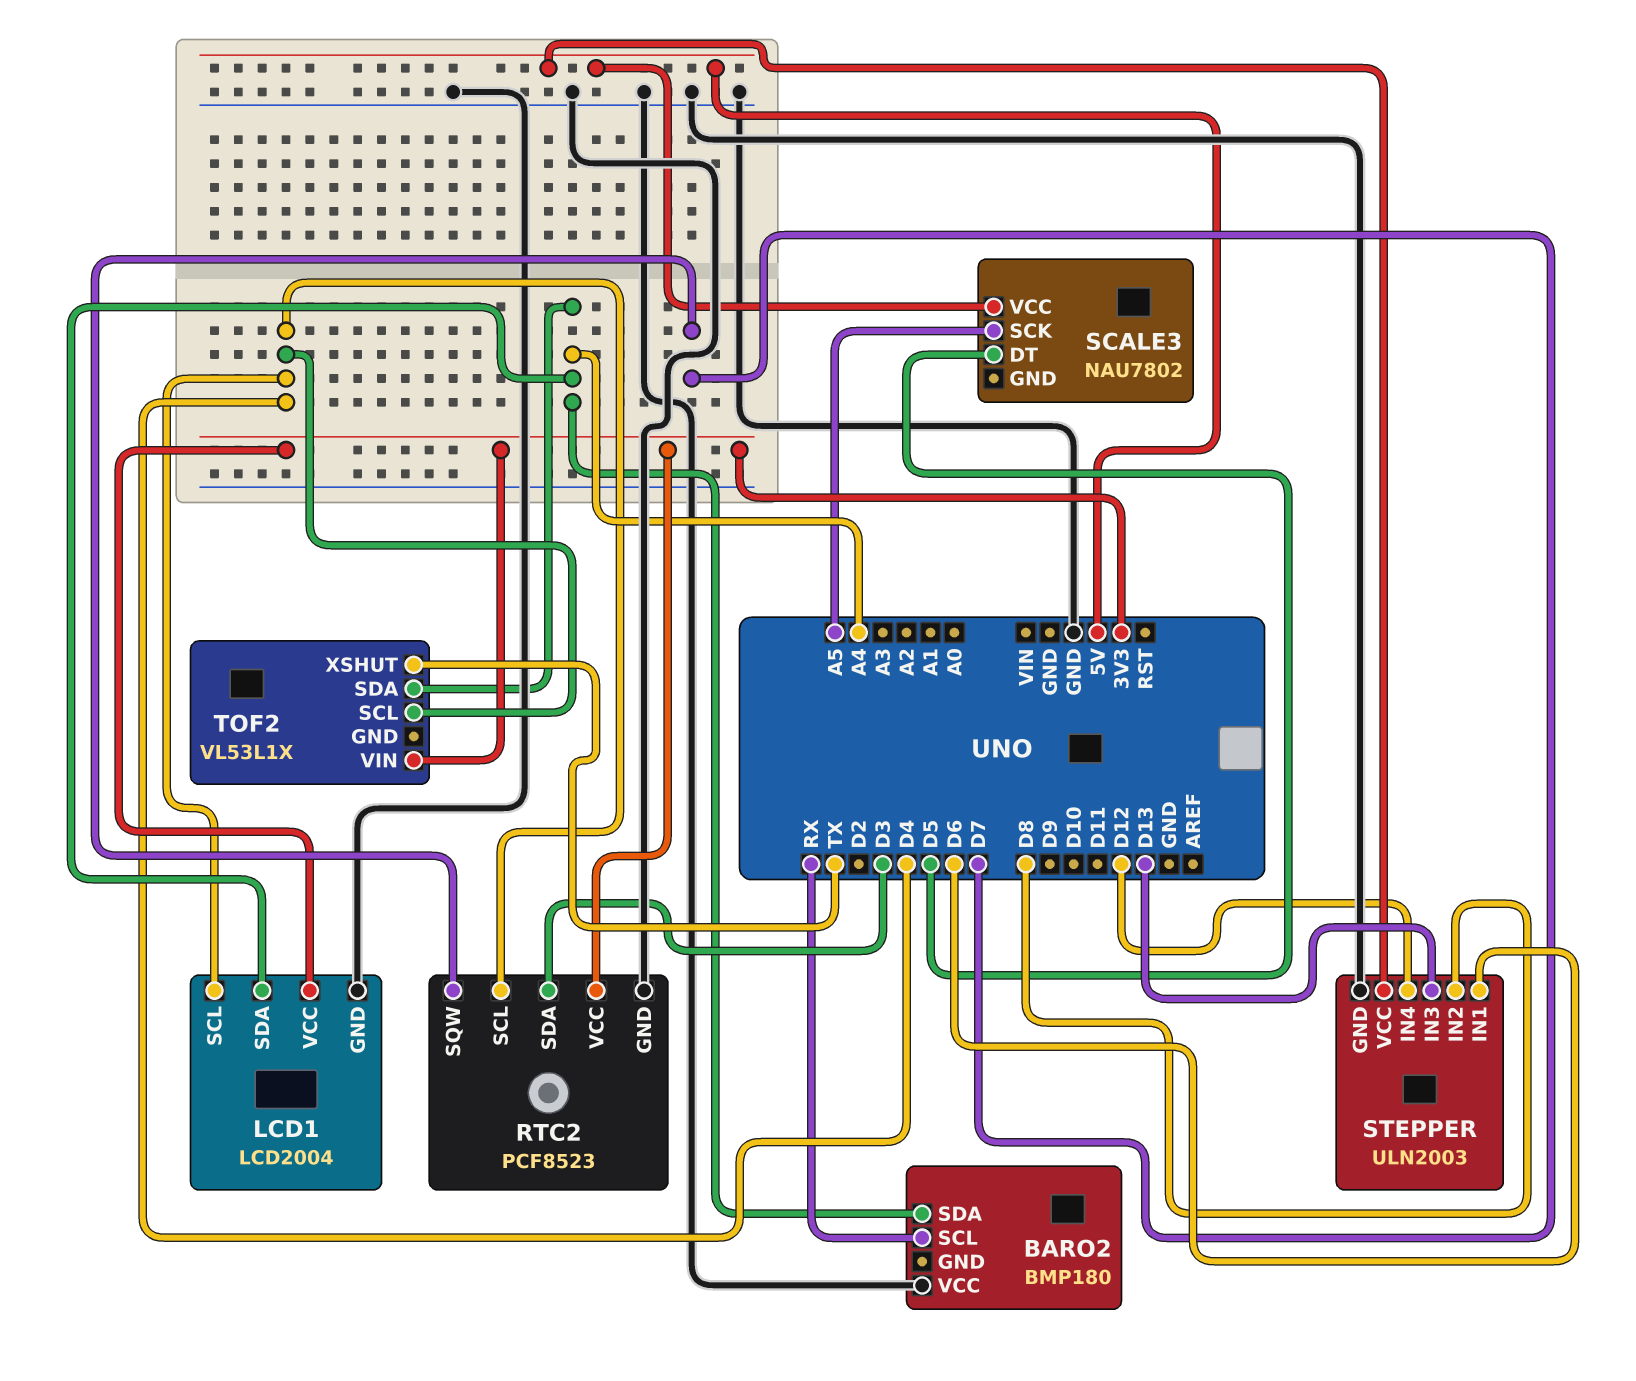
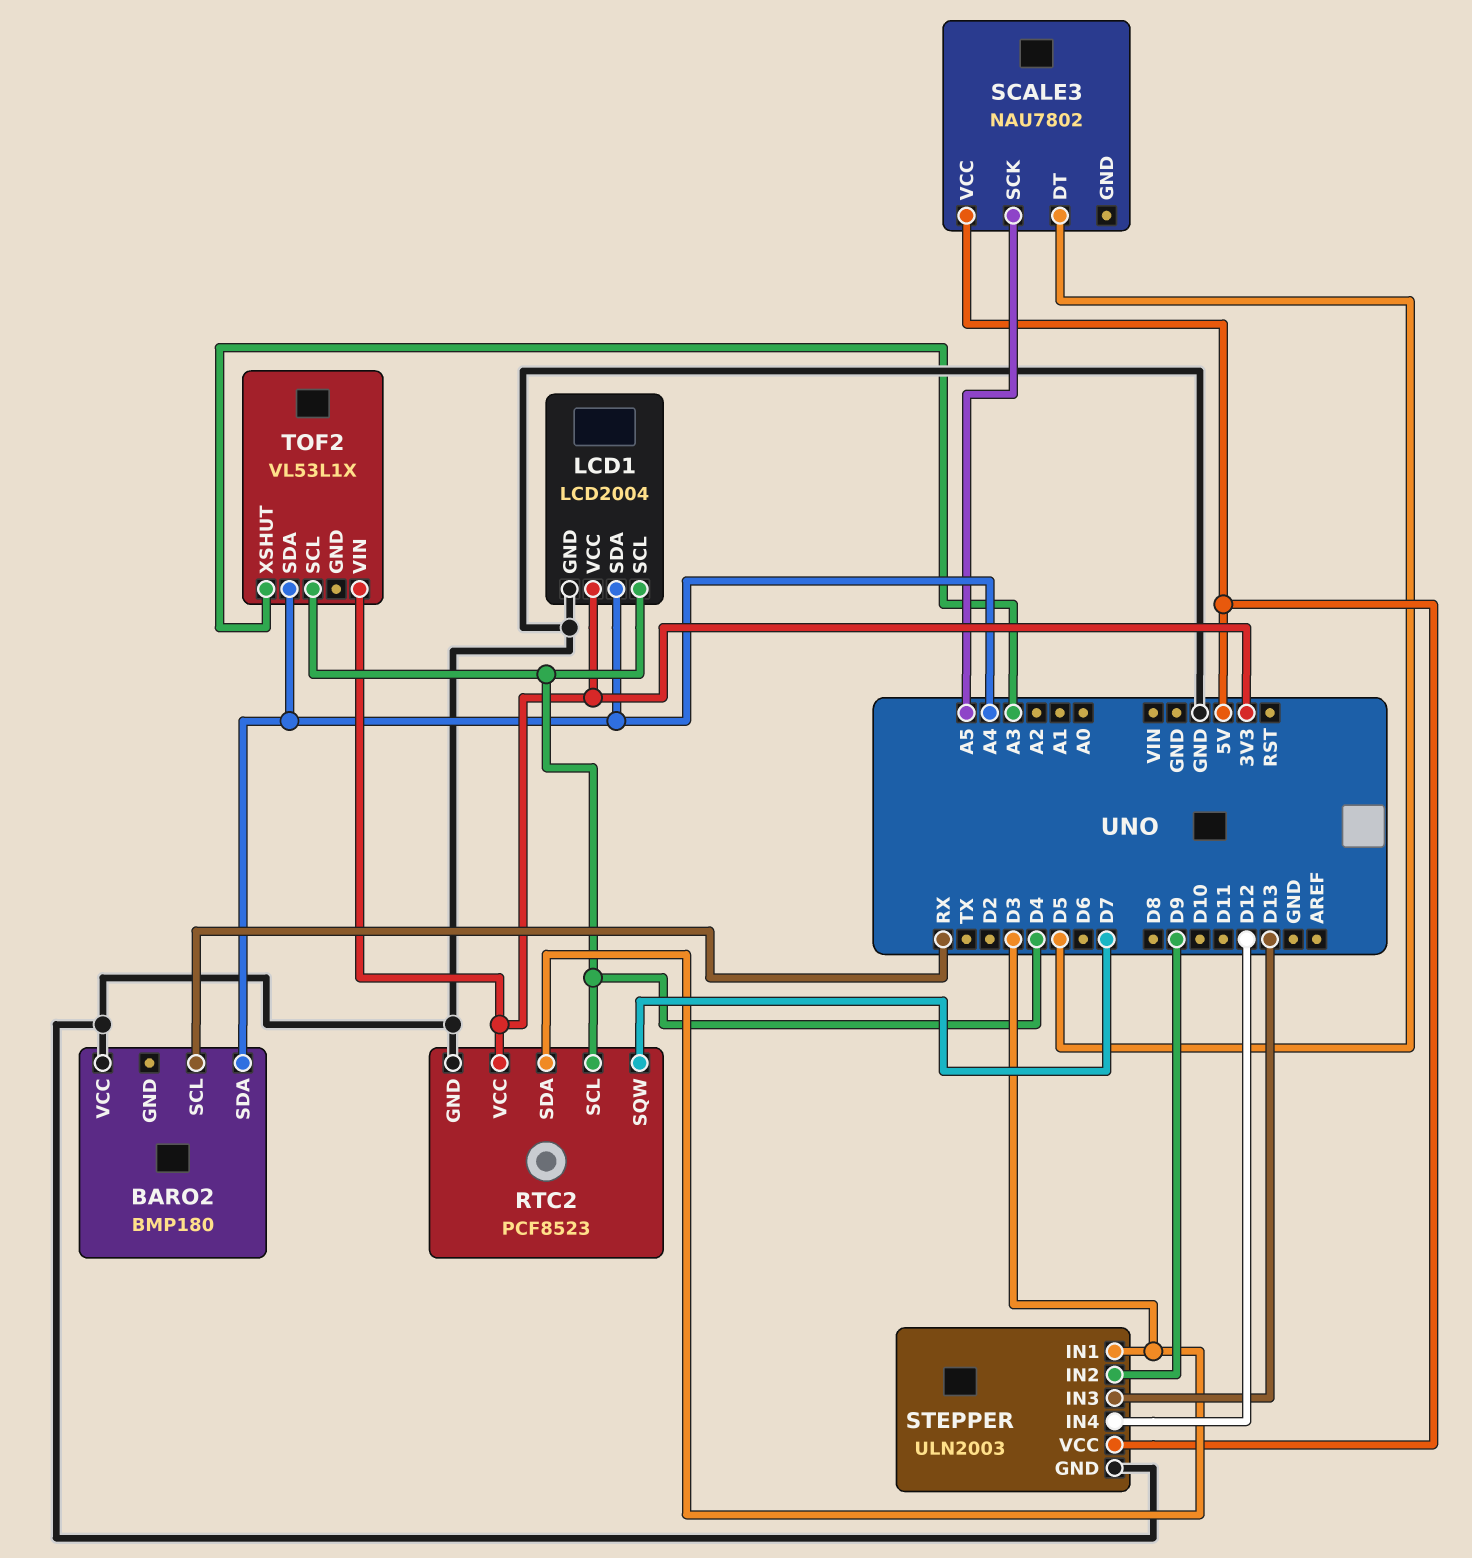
STEPPER pin IN1: D6 -> D3
STEPPER pin IN2: D8 -> D9
TOF2 pin XSHUT: TX -> A3

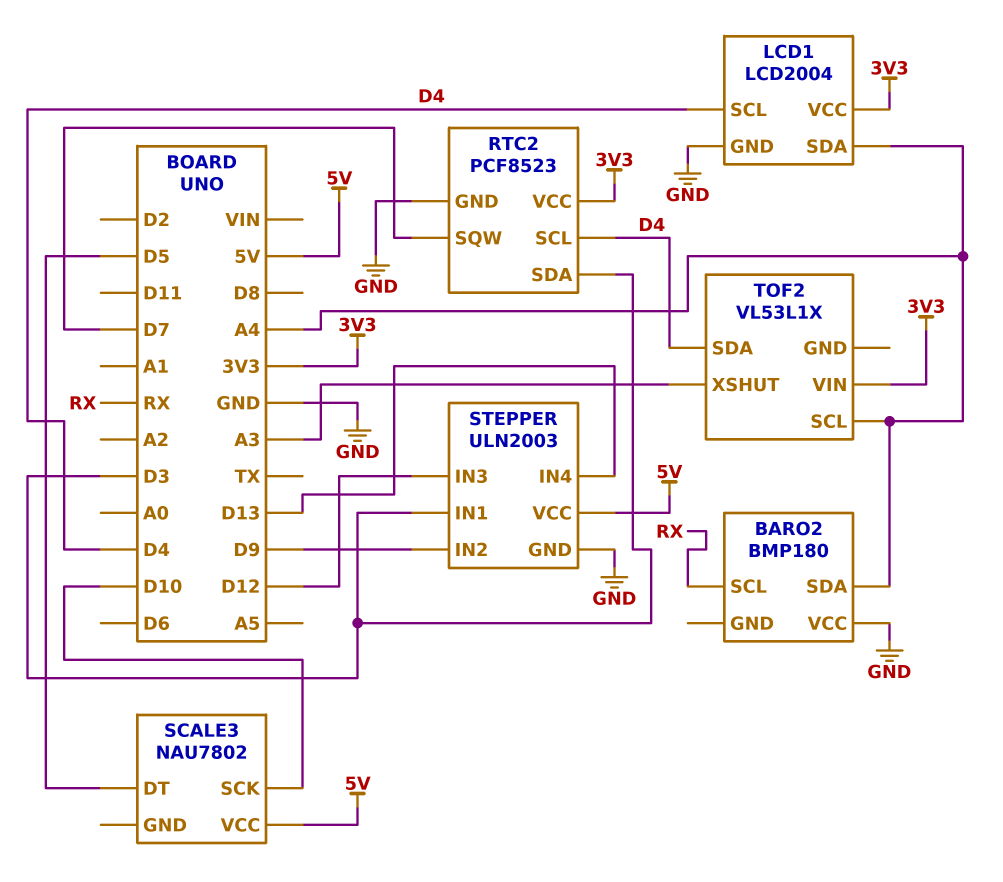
SCALE3 pin SCK: A5 -> D10
STEPPER pin IN3: D13 -> D12
STEPPER pin IN4: D12 -> D13
TOF2 pin SCL: D4 -> A4
TOF2 pin SDA: A4 -> D4

